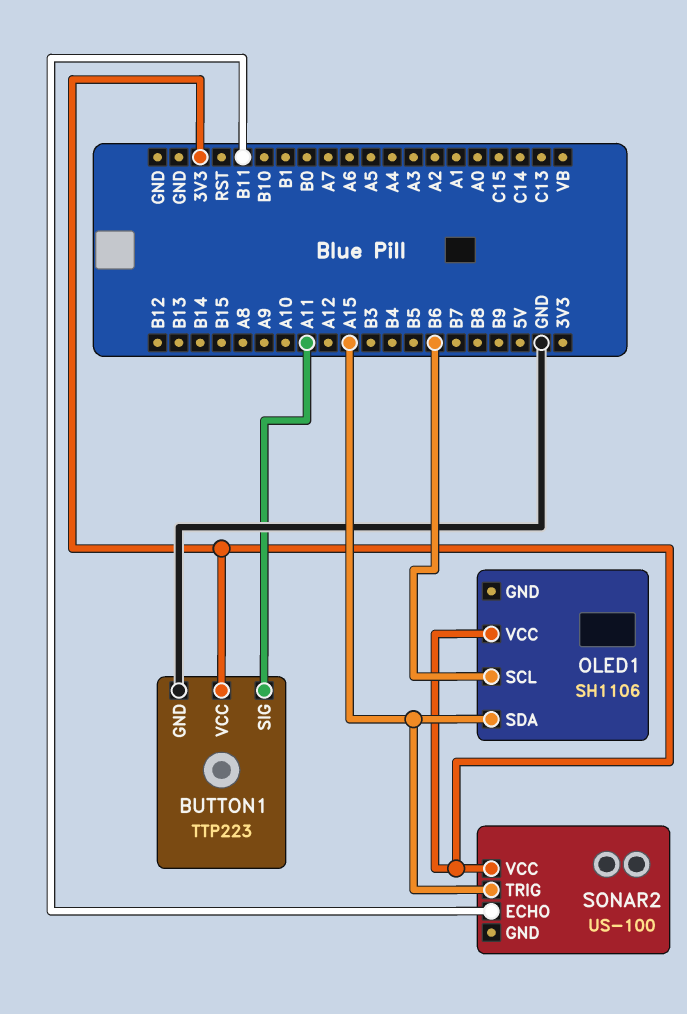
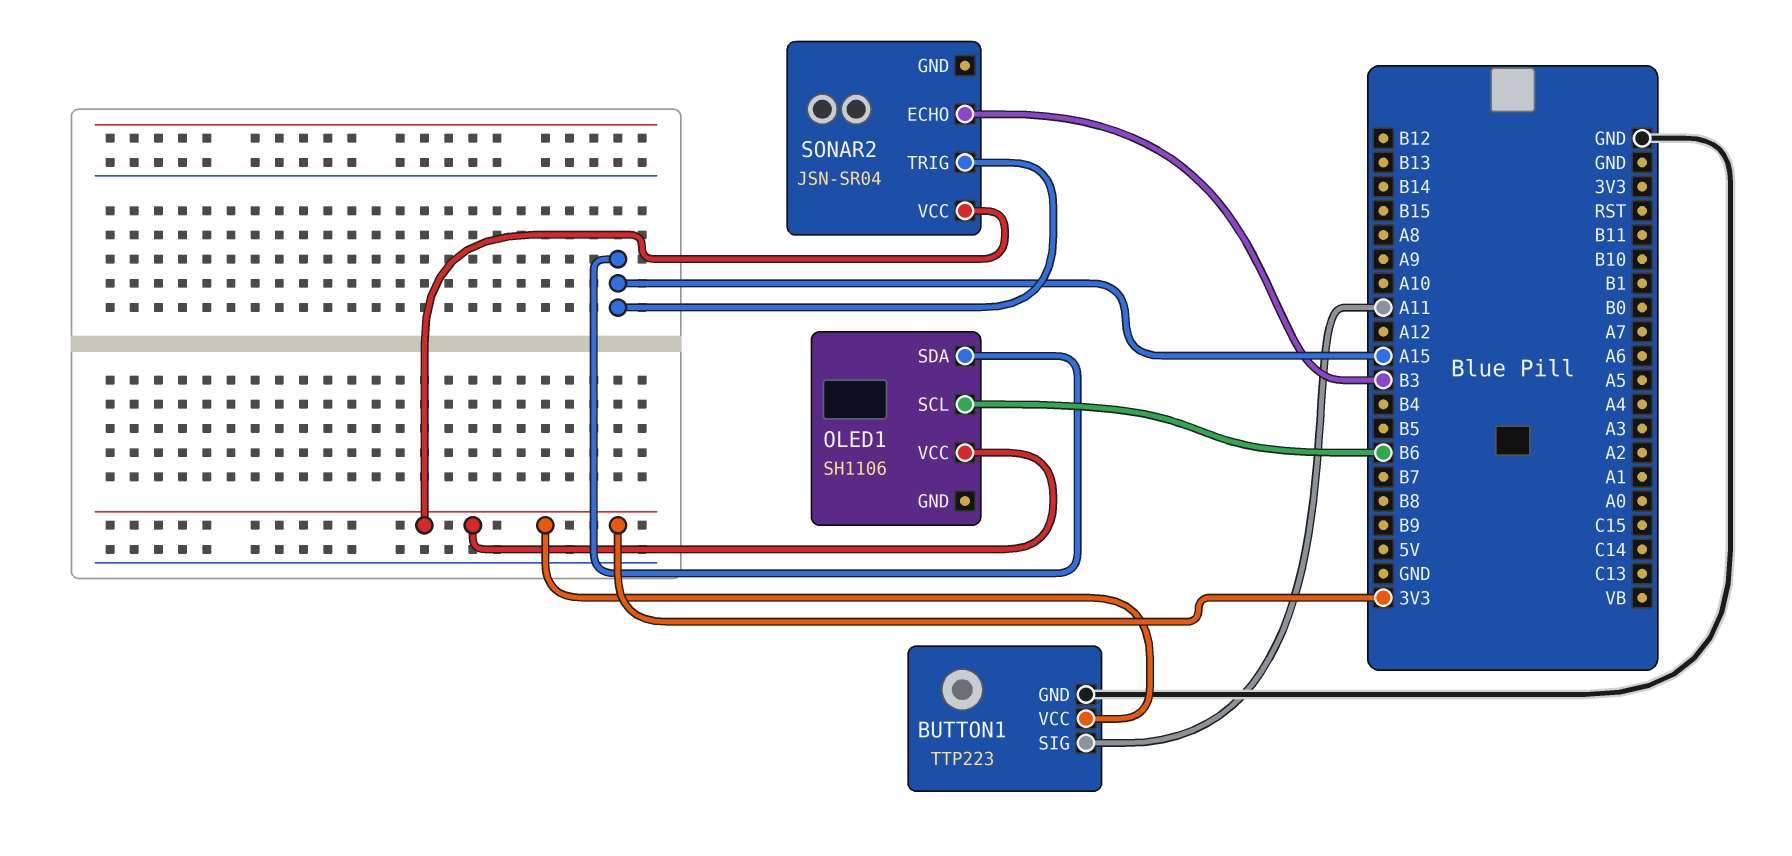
SONAR2: US-100 -> JSN-SR04
SONAR2 pin ECHO: B11 -> B3

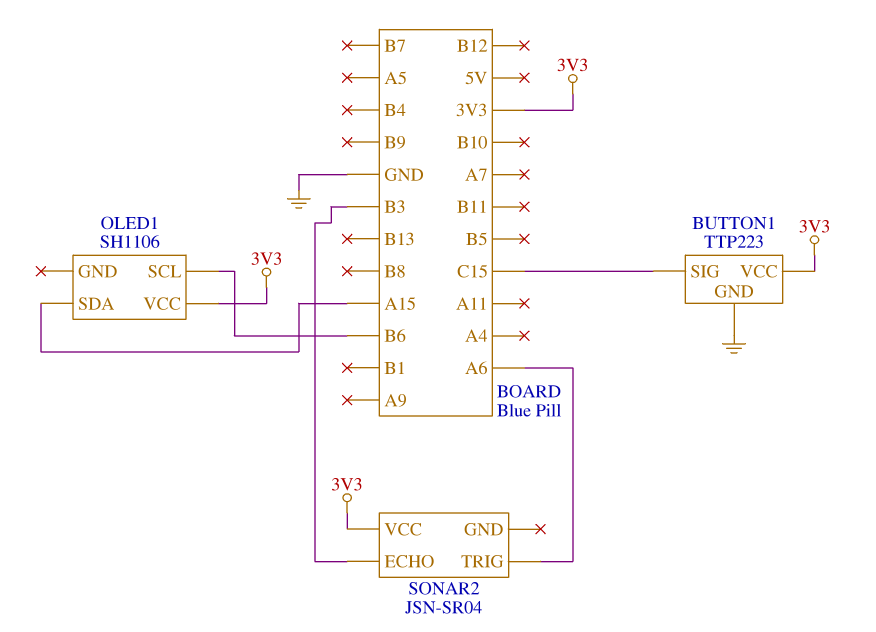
BUTTON1 pin SIG: A11 -> C15
SONAR2 pin TRIG: A15 -> A6

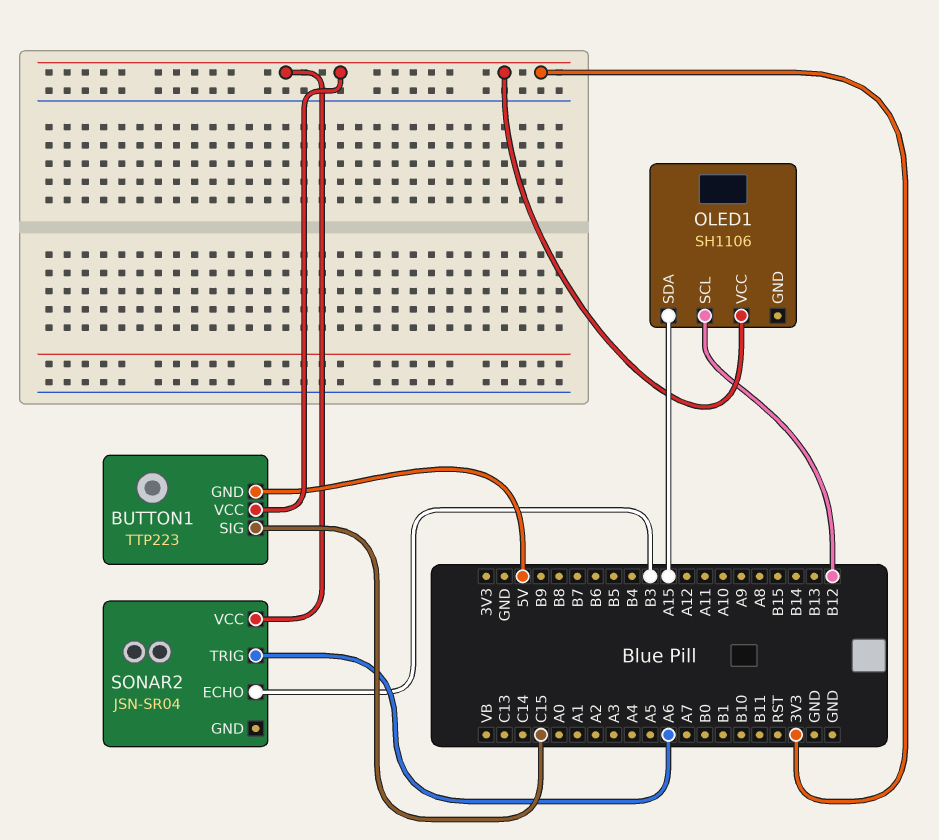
BUTTON1 pin GND: GND -> 5V
OLED1 pin SCL: B6 -> B12

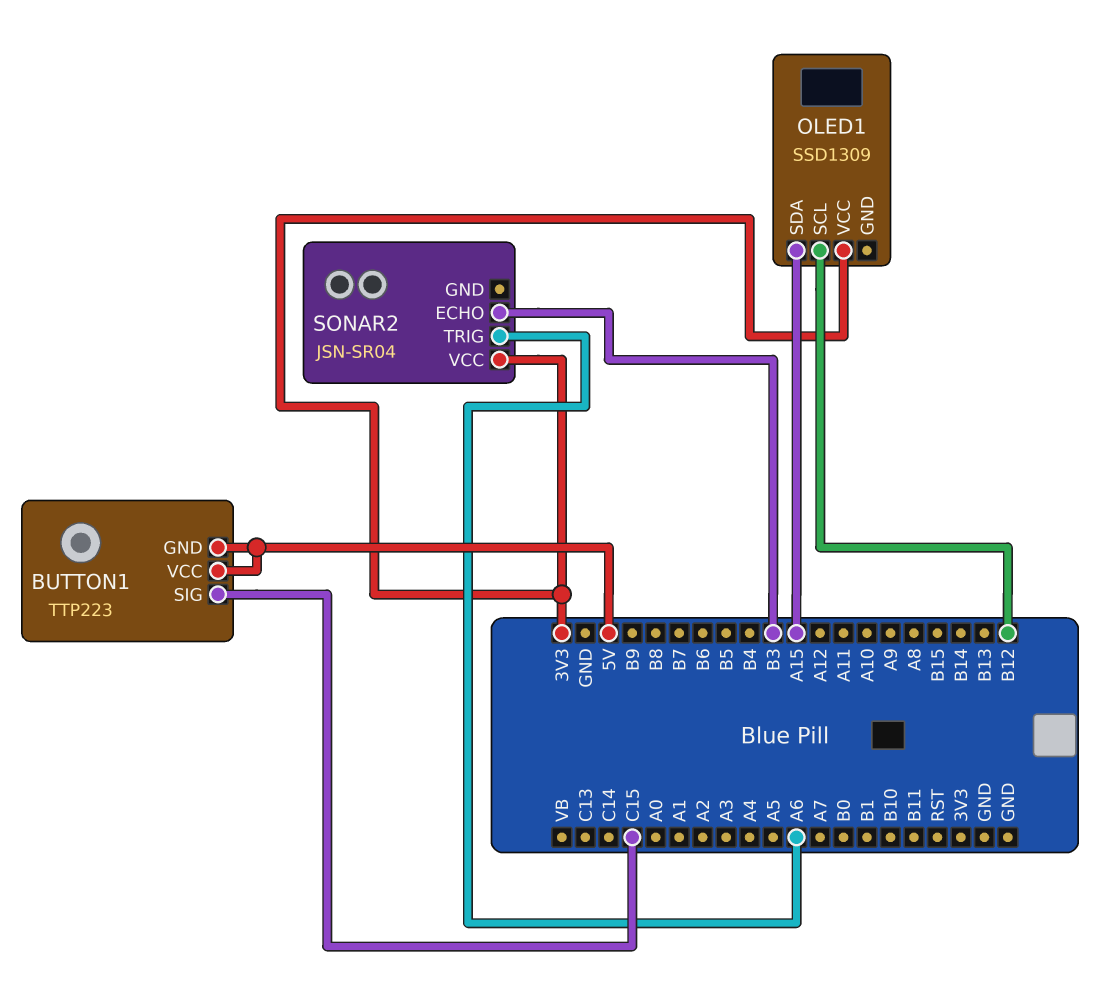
BUTTON1 pin VCC: 3V3 -> 5V
OLED1: SH1106 -> SSD1309

